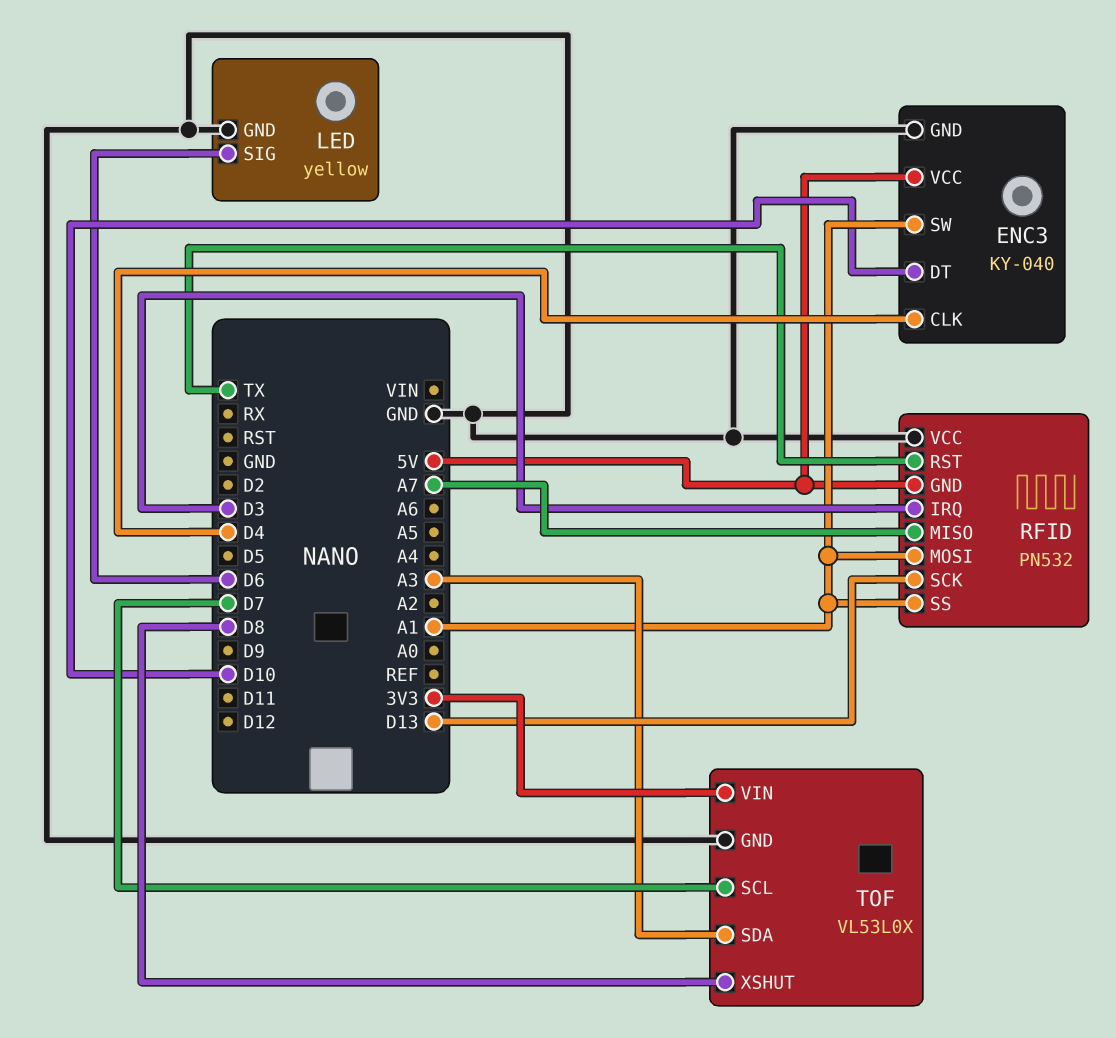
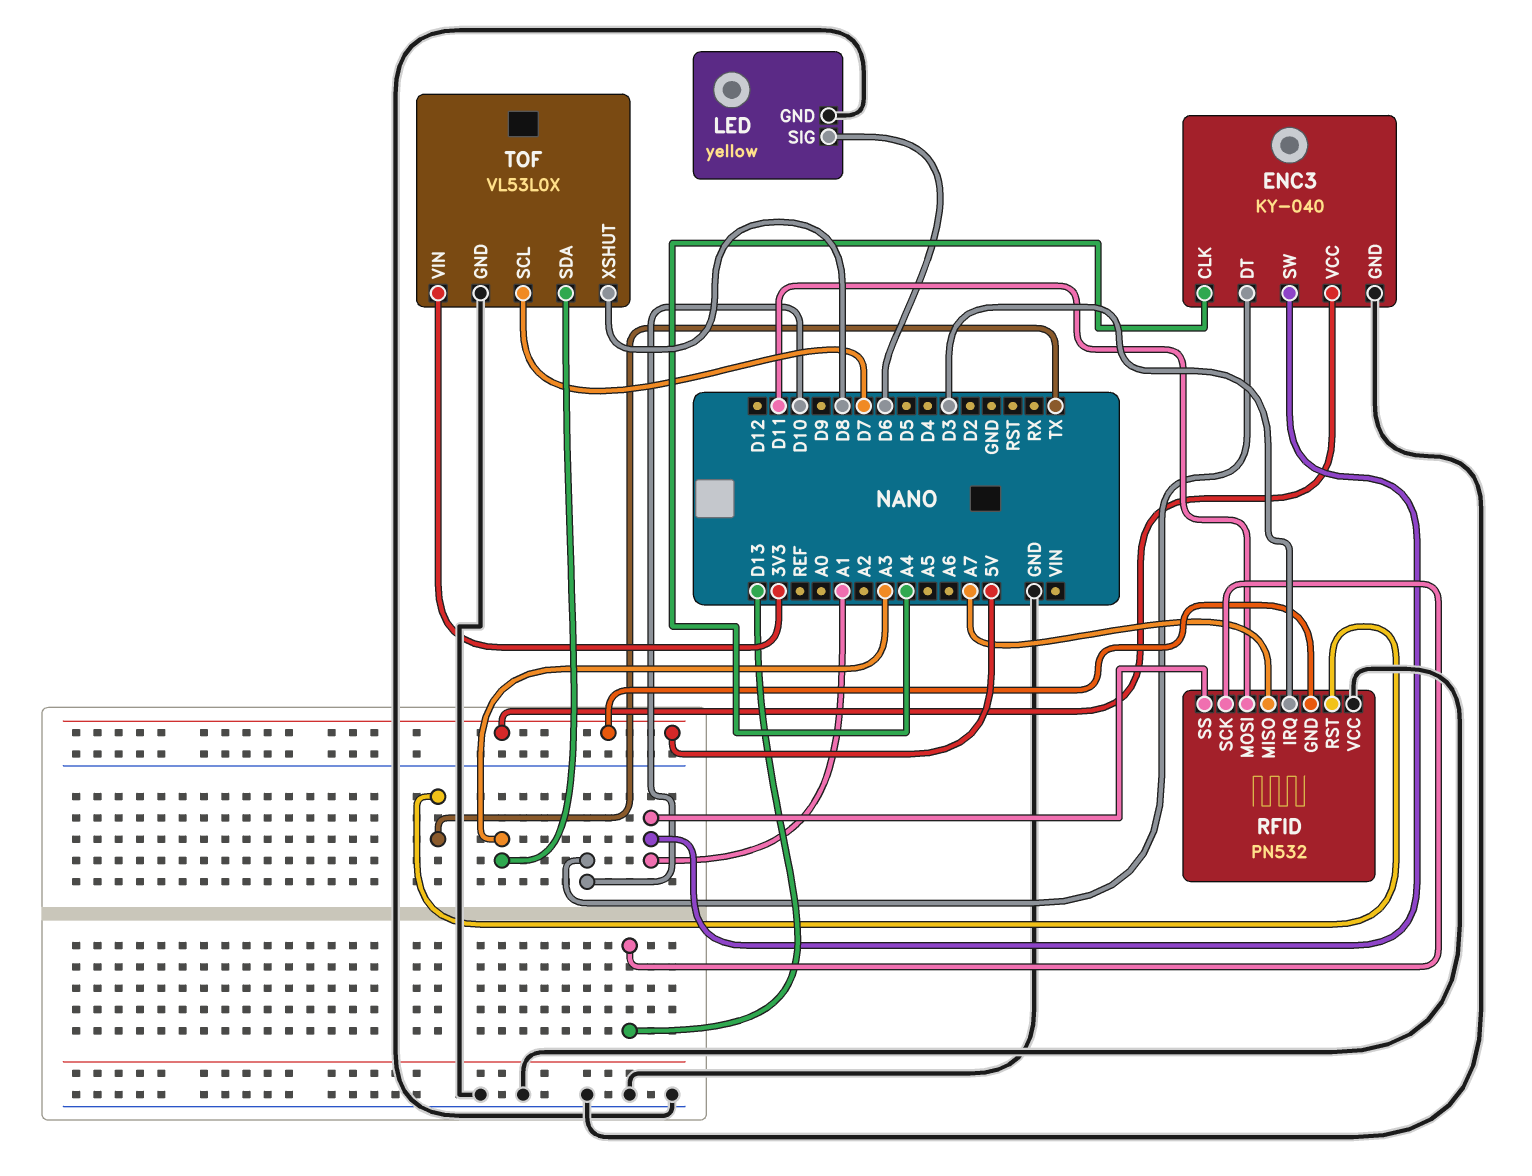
ENC3 pin CLK: D4 -> A4
RFID pin MOSI: A1 -> D11

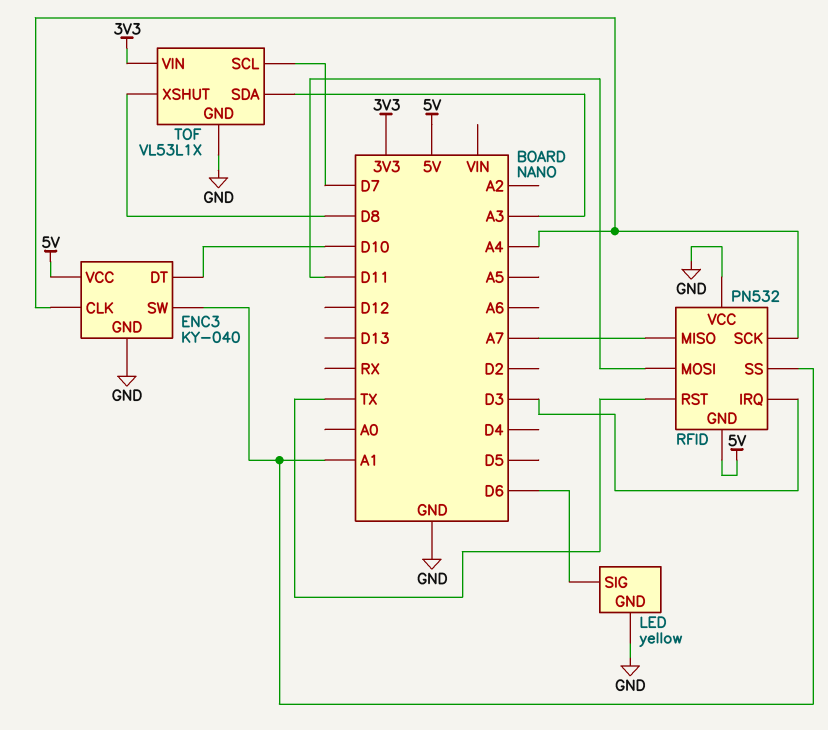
RFID pin SCK: D13 -> A4
TOF: VL53L0X -> VL53L1X

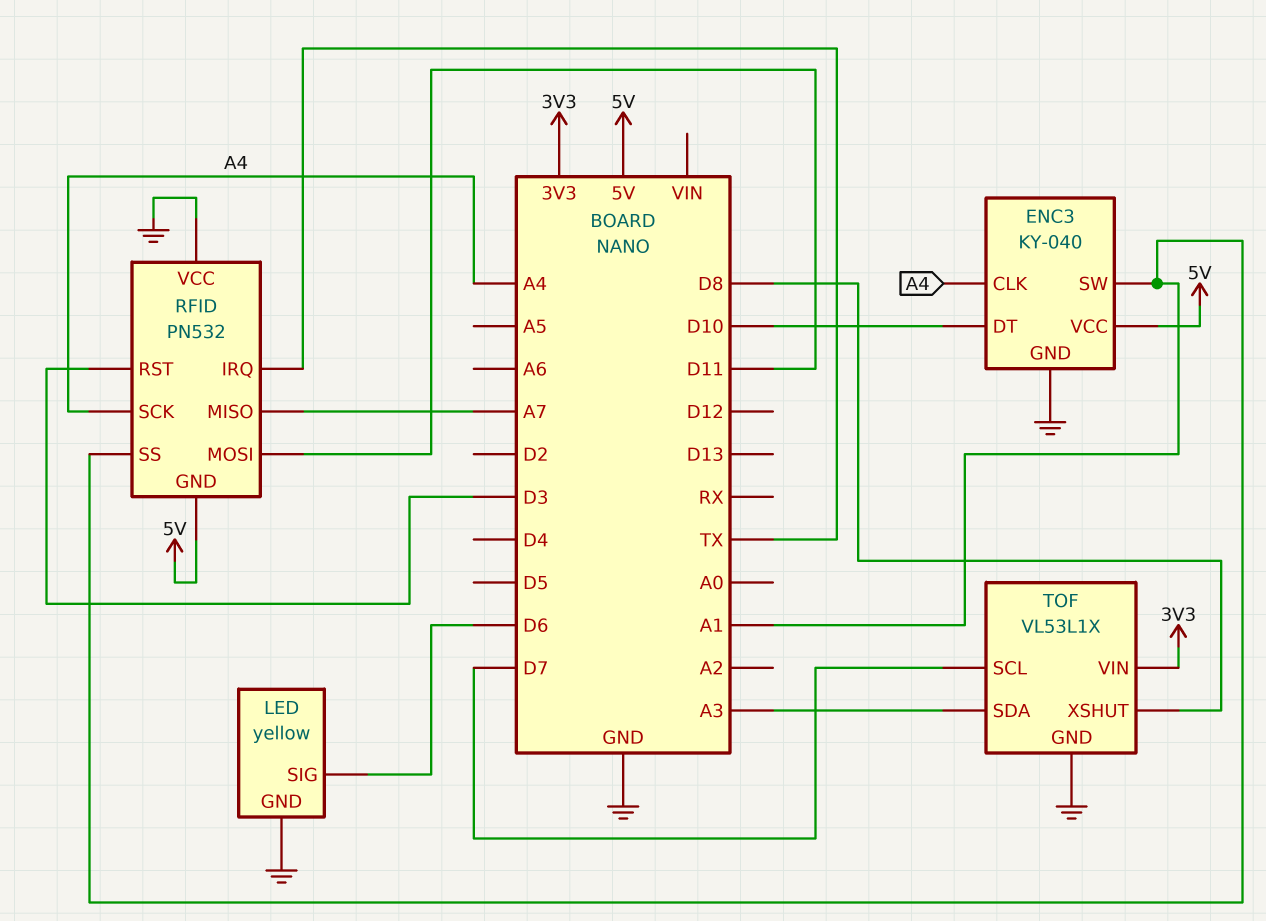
RFID pin IRQ: D3 -> TX
RFID pin RST: TX -> D3

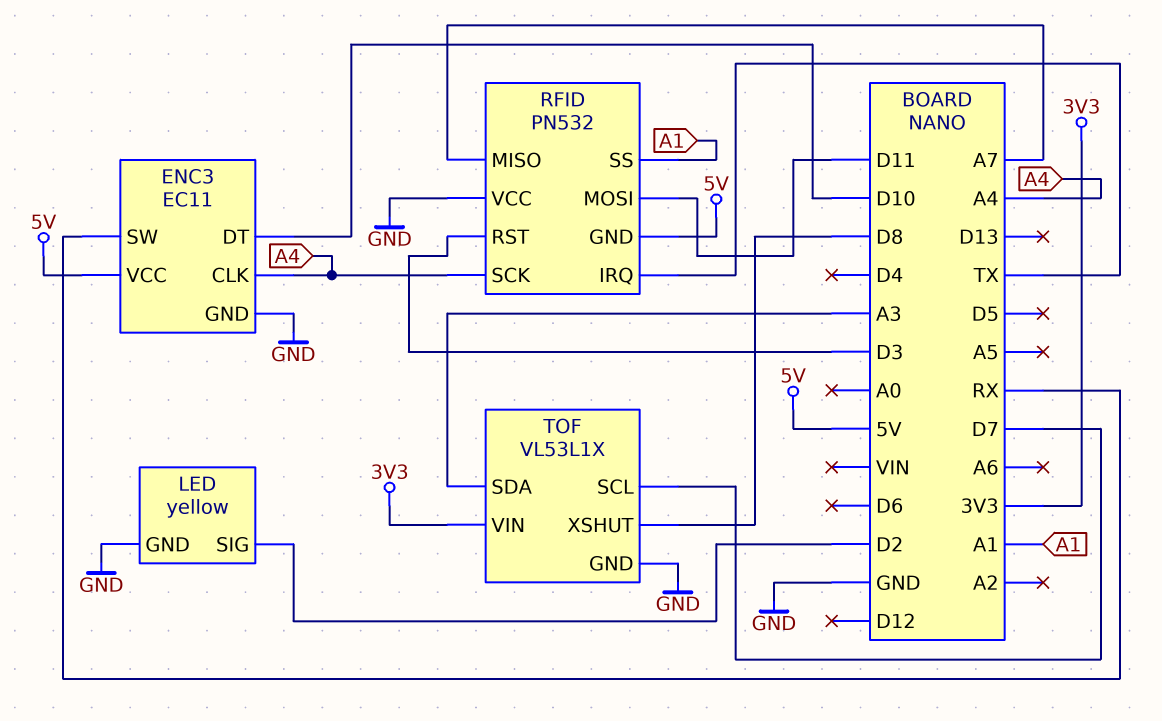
ENC3: KY-040 -> EC11
ENC3 pin SW: A1 -> RX
LED pin SIG: D6 -> D2

